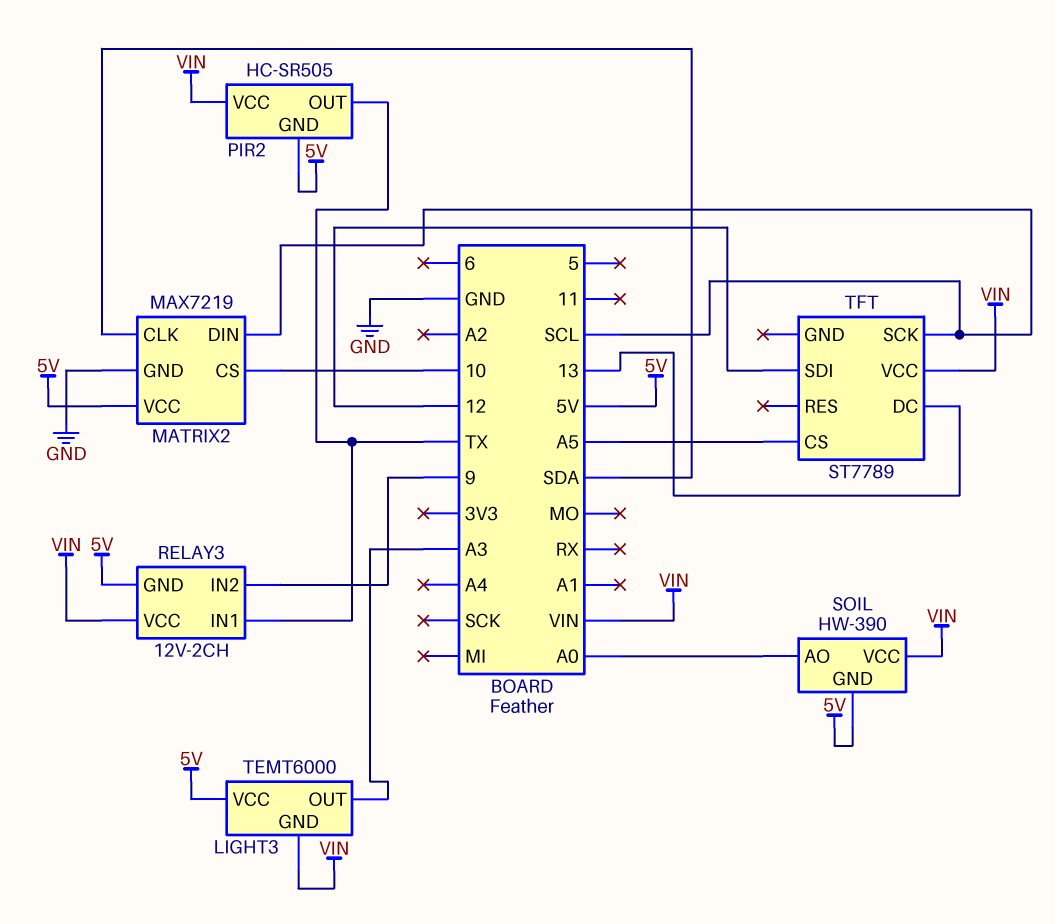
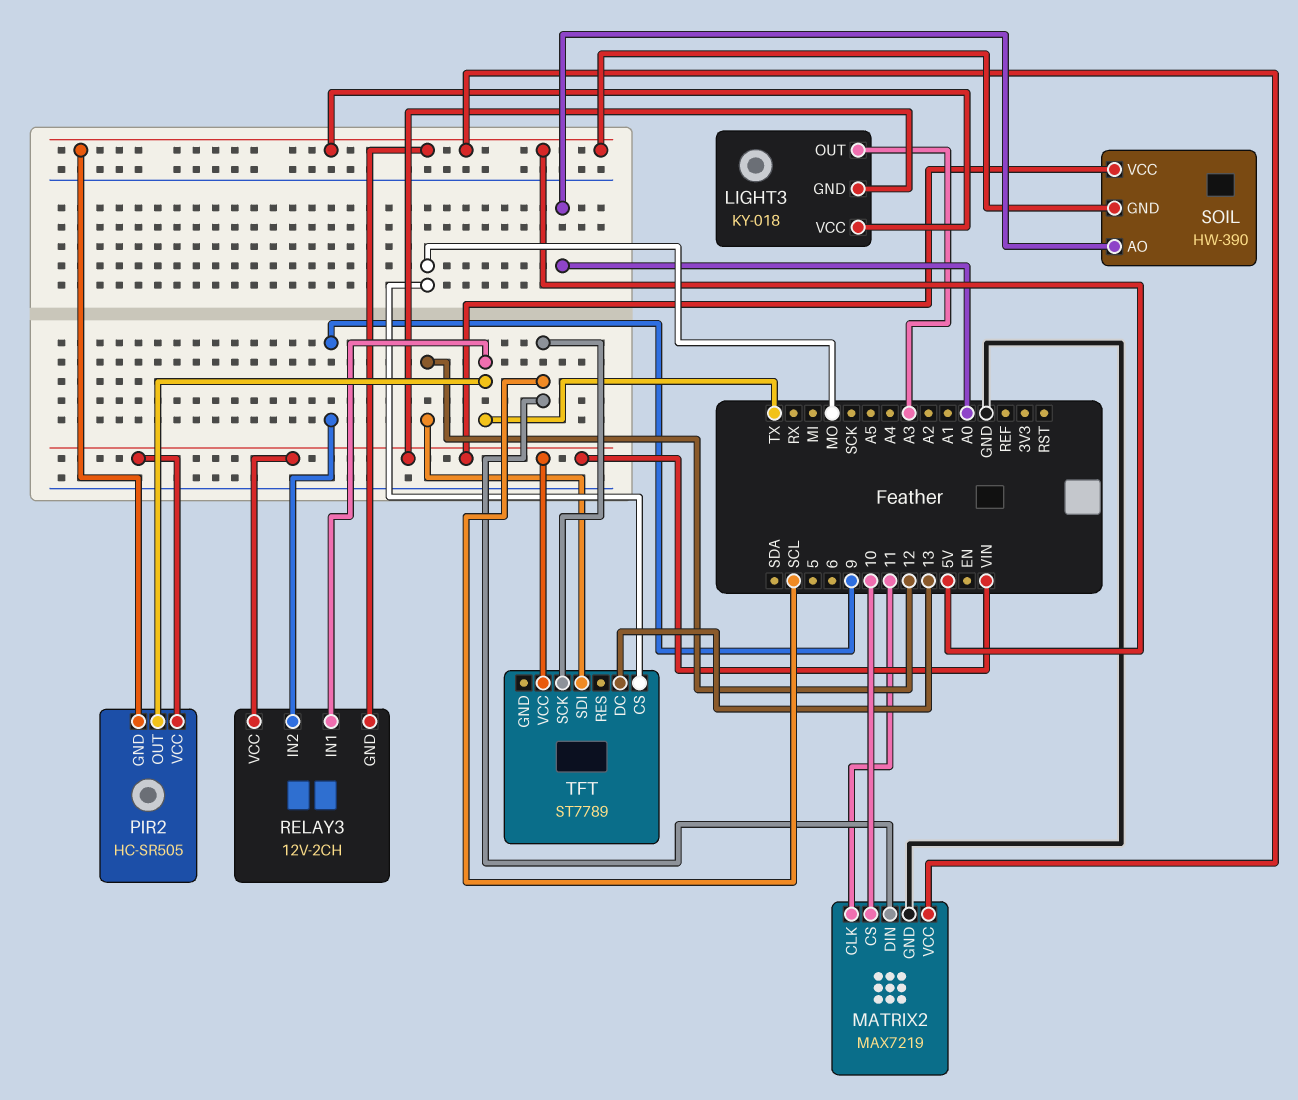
LIGHT3: TEMT6000 -> KY-018
MATRIX2 pin CLK: SDA -> 11
TFT pin CS: A5 -> MO

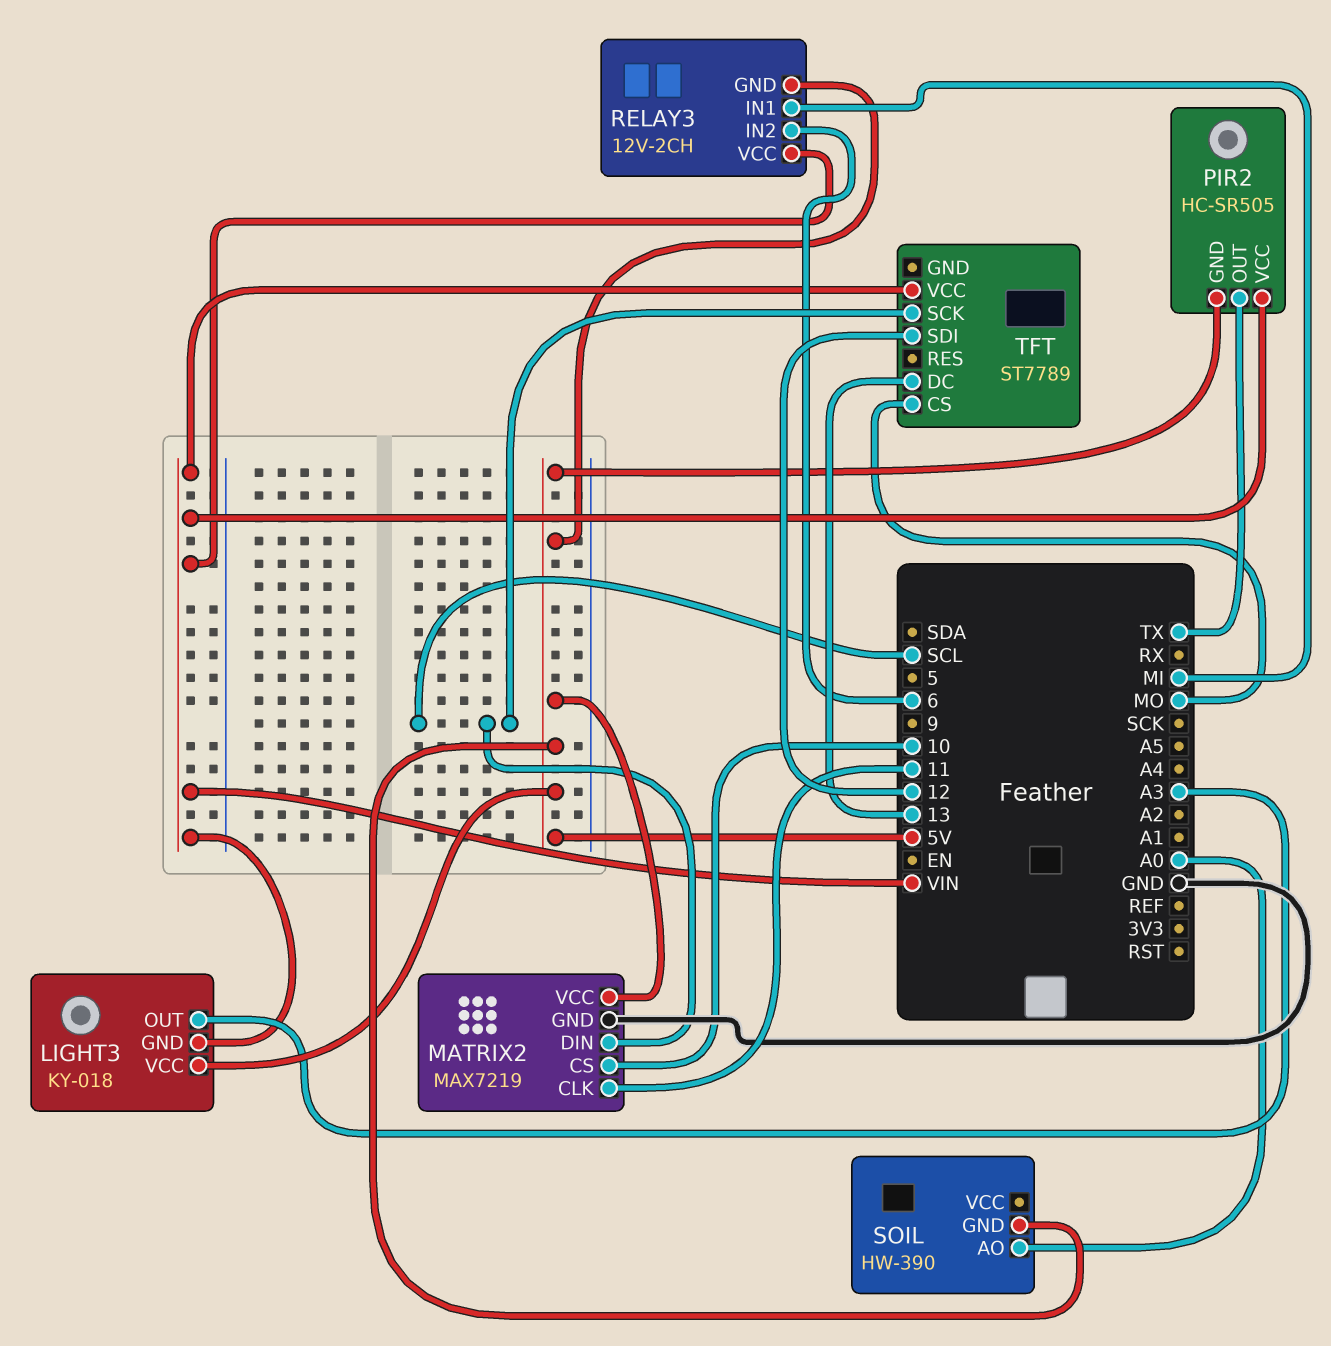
RELAY3 pin IN1: TX -> MI
RELAY3 pin IN2: 9 -> 6
SOIL pin VCC: VIN -> none

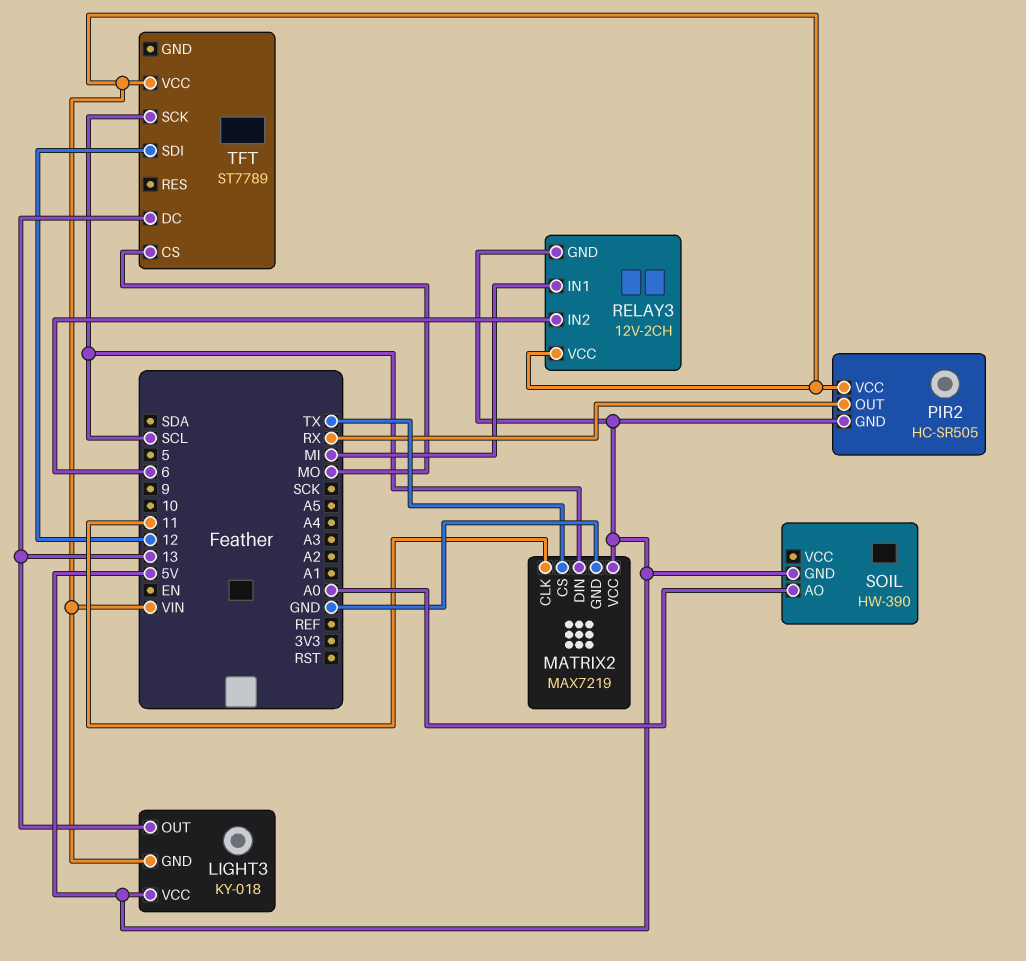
LIGHT3 pin OUT: A3 -> 13
MATRIX2 pin CS: 10 -> TX
PIR2 pin OUT: TX -> RX

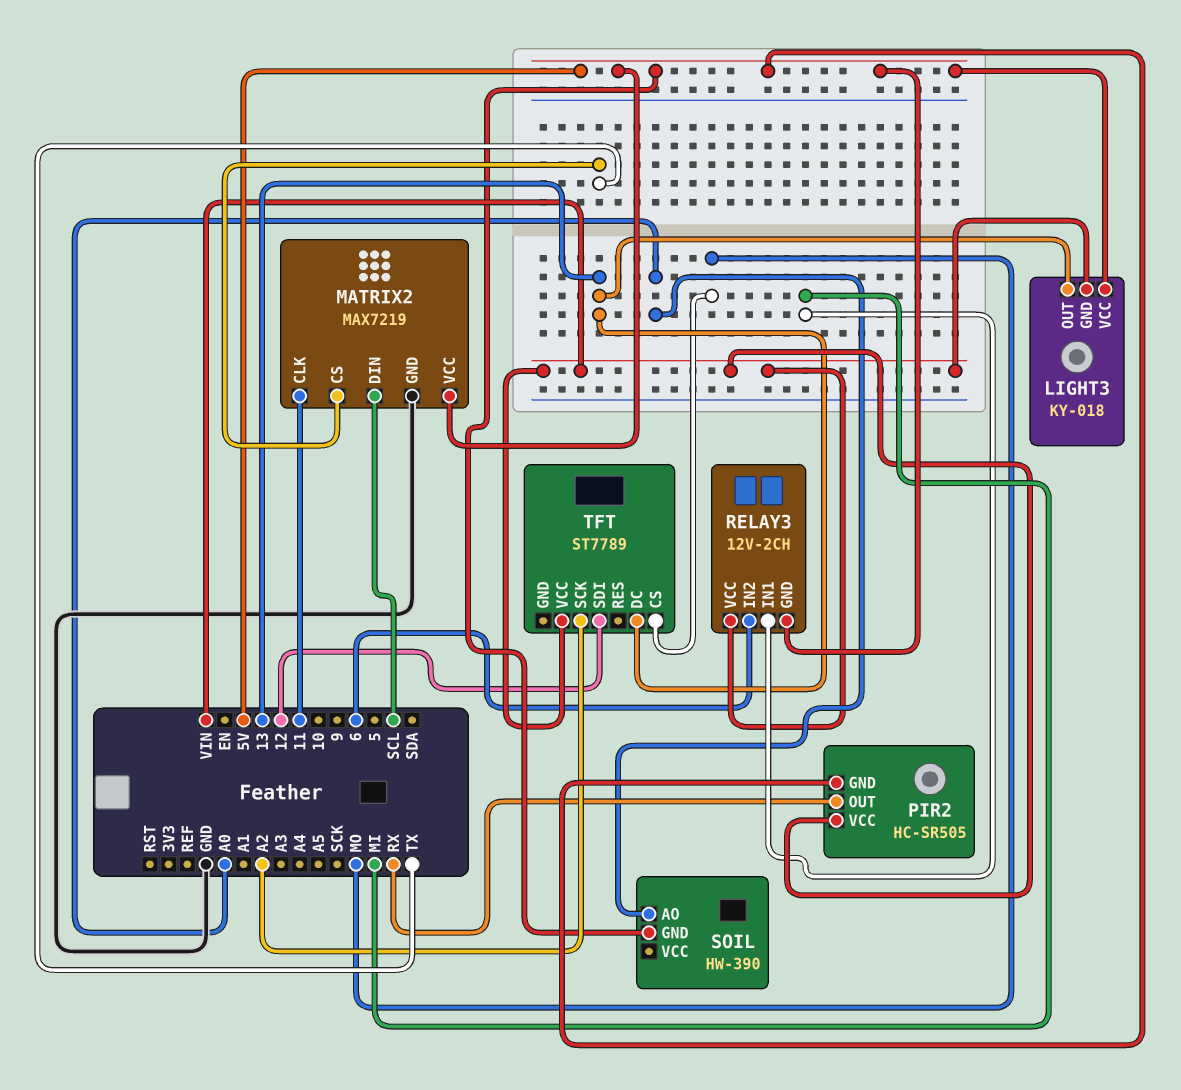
TFT pin SCK: SCL -> A2

